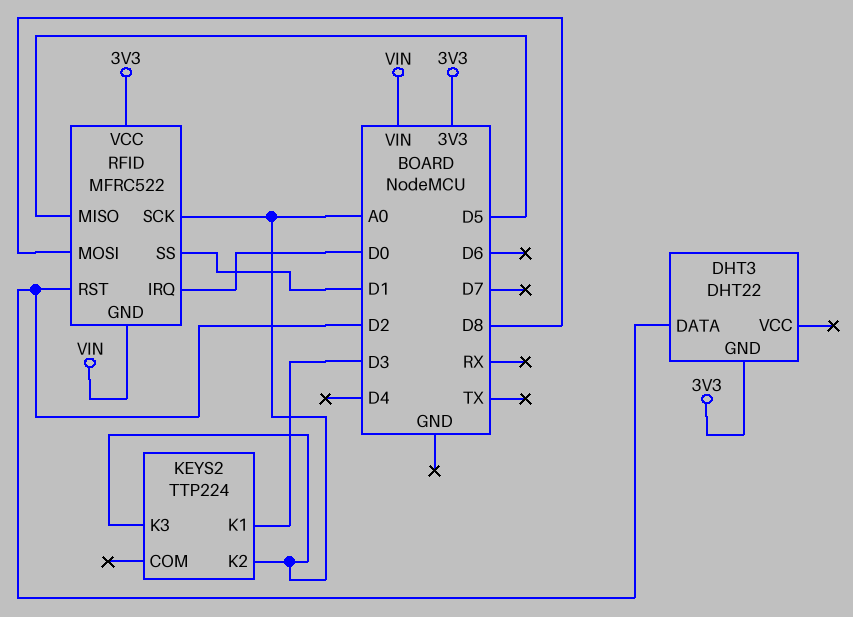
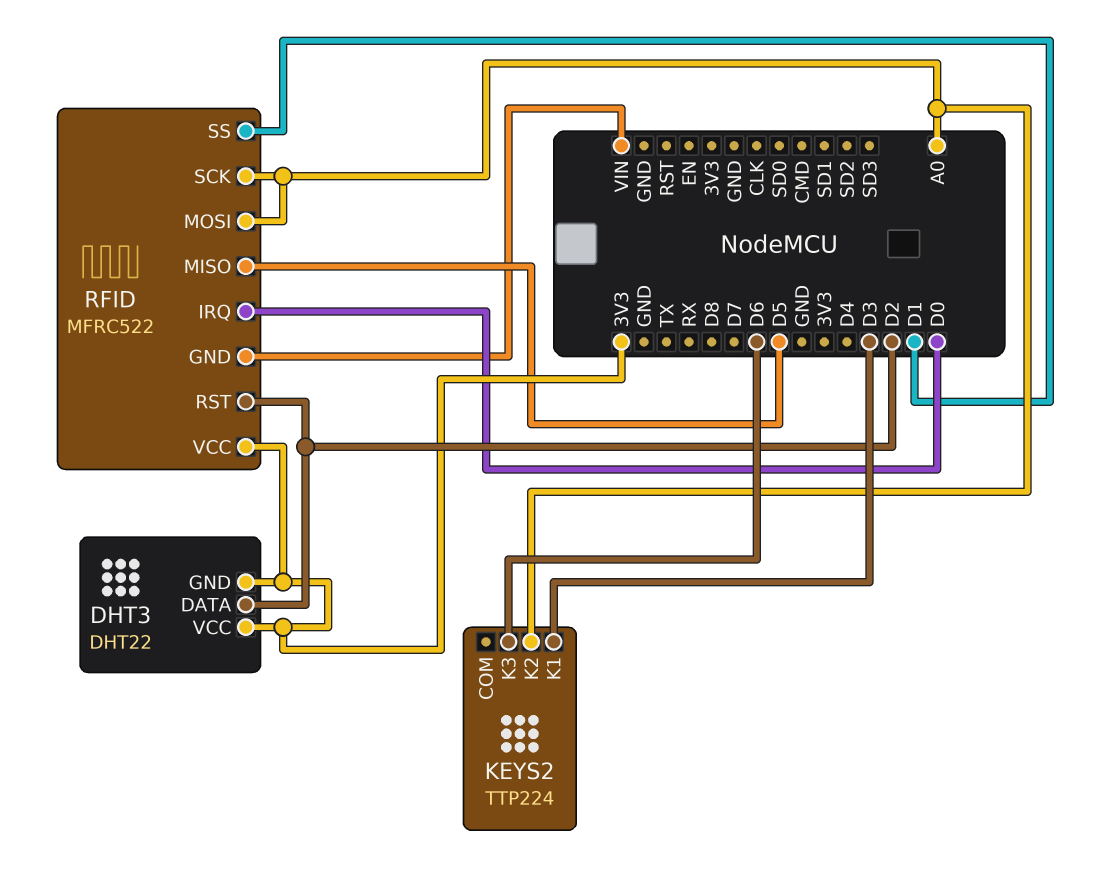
DHT3 pin VCC: none -> 3V3
KEYS2 pin K3: A0 -> D6
RFID pin MOSI: D8 -> A0

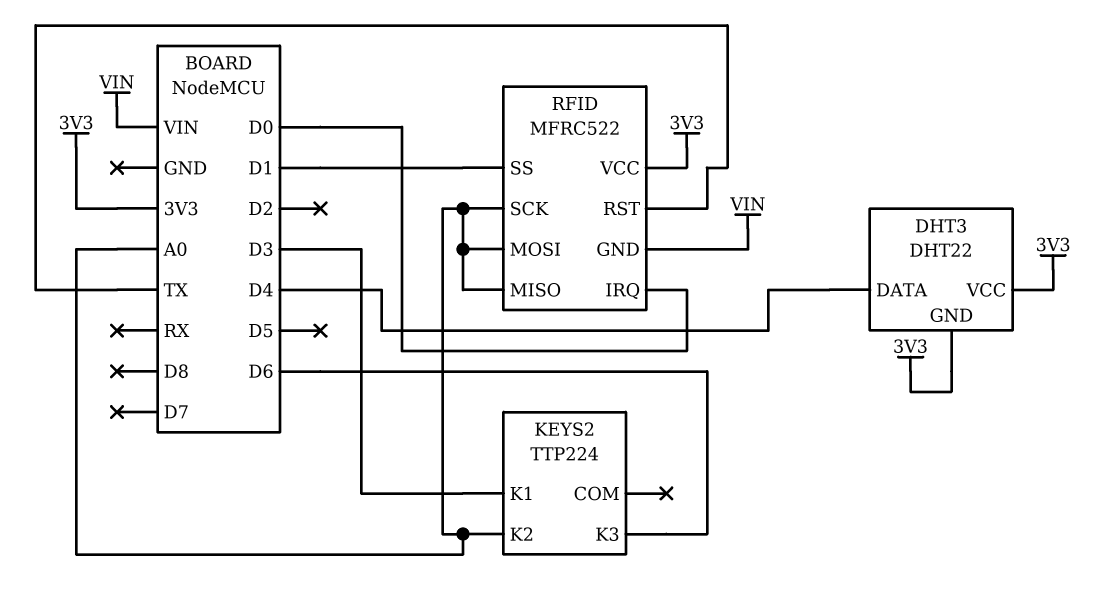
DHT3 pin DATA: D2 -> D4
RFID pin MISO: D5 -> A0
RFID pin RST: D2 -> TX

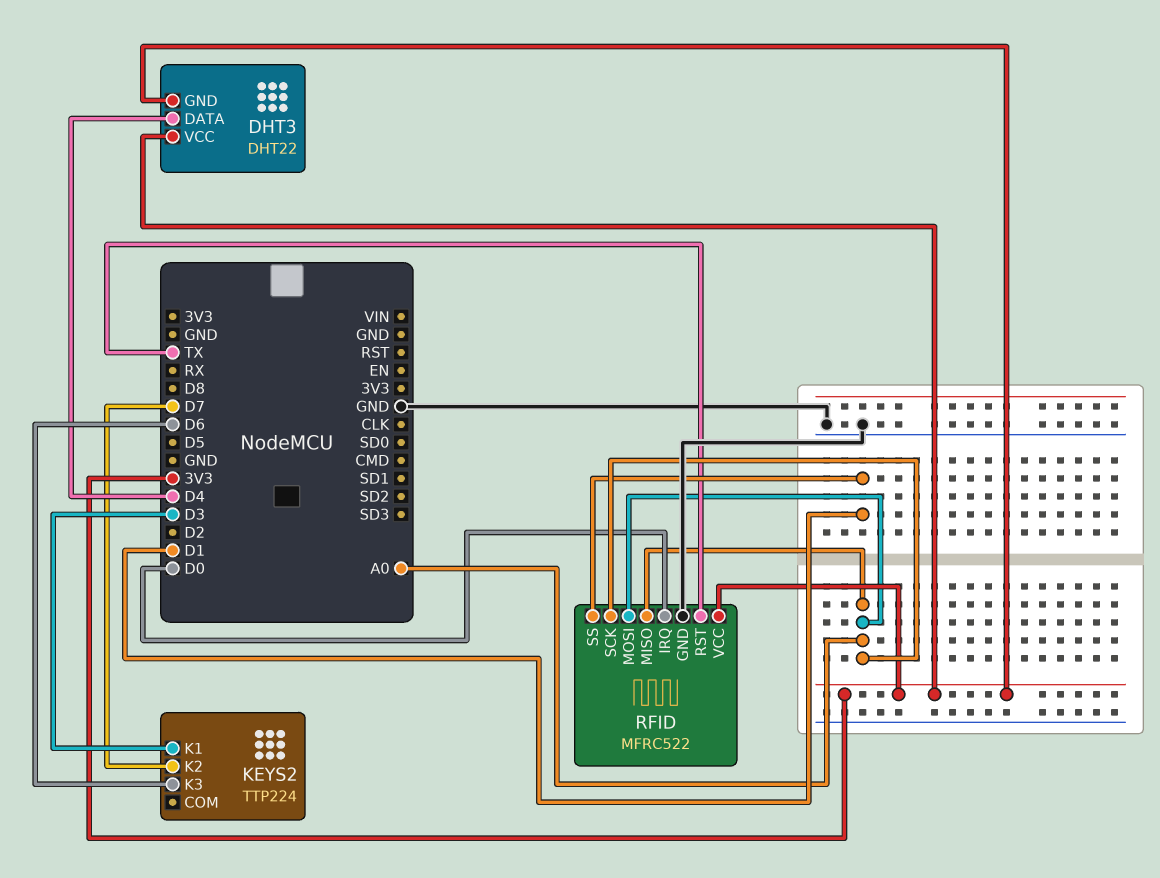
KEYS2 pin K2: A0 -> D7
RFID pin GND: VIN -> GND

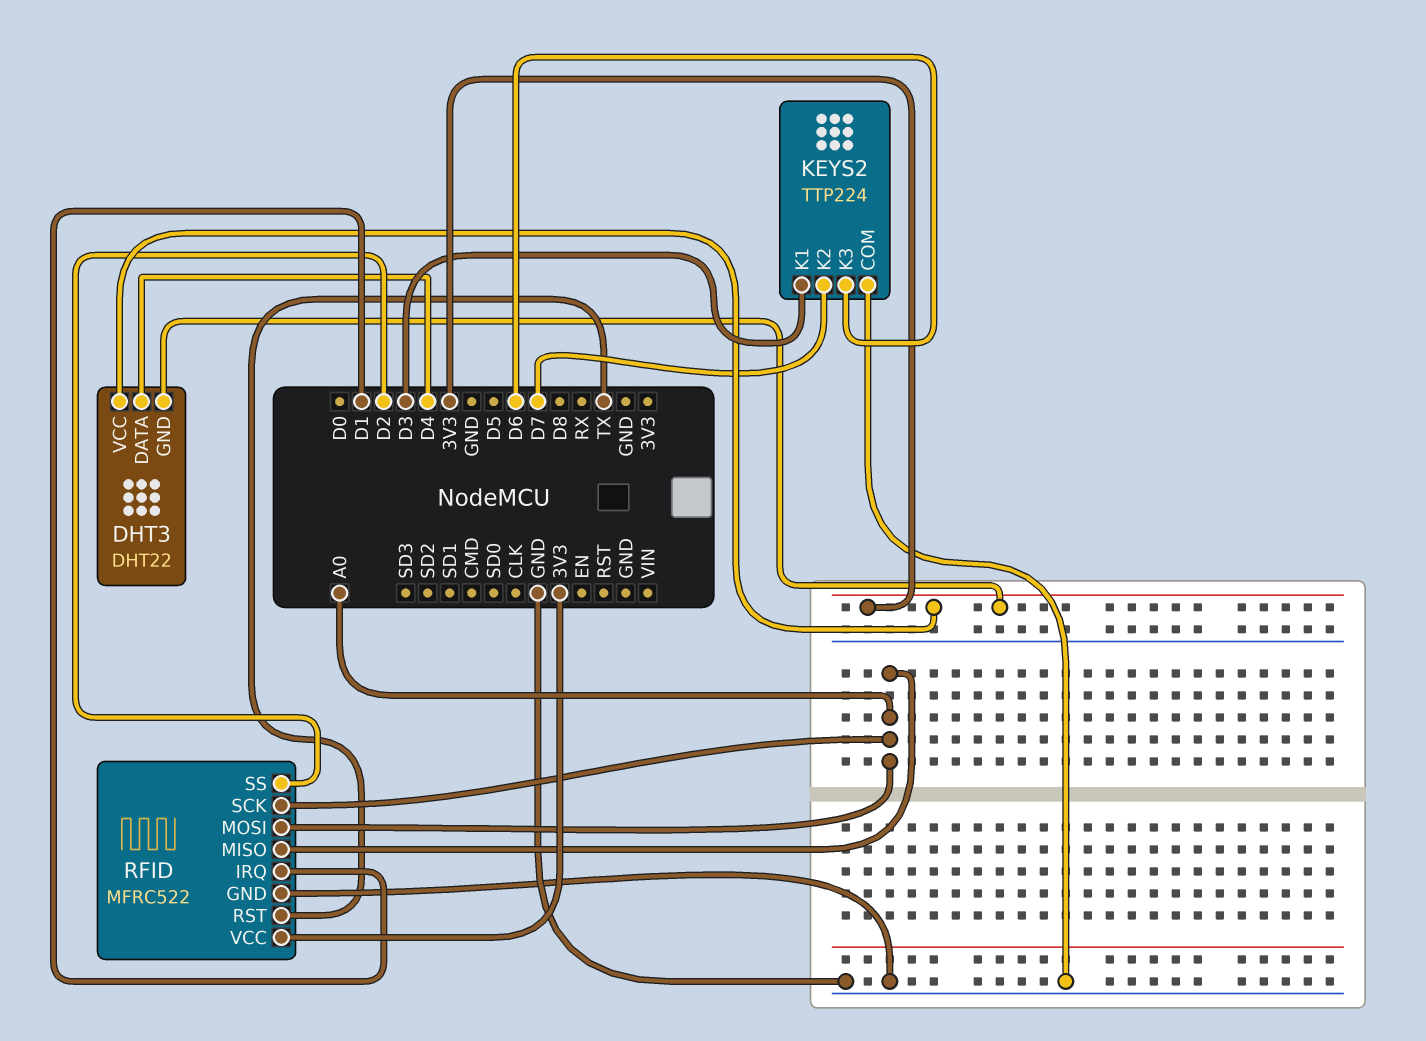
KEYS2 pin COM: none -> GND
RFID pin IRQ: D0 -> D1
RFID pin SS: D1 -> D2

